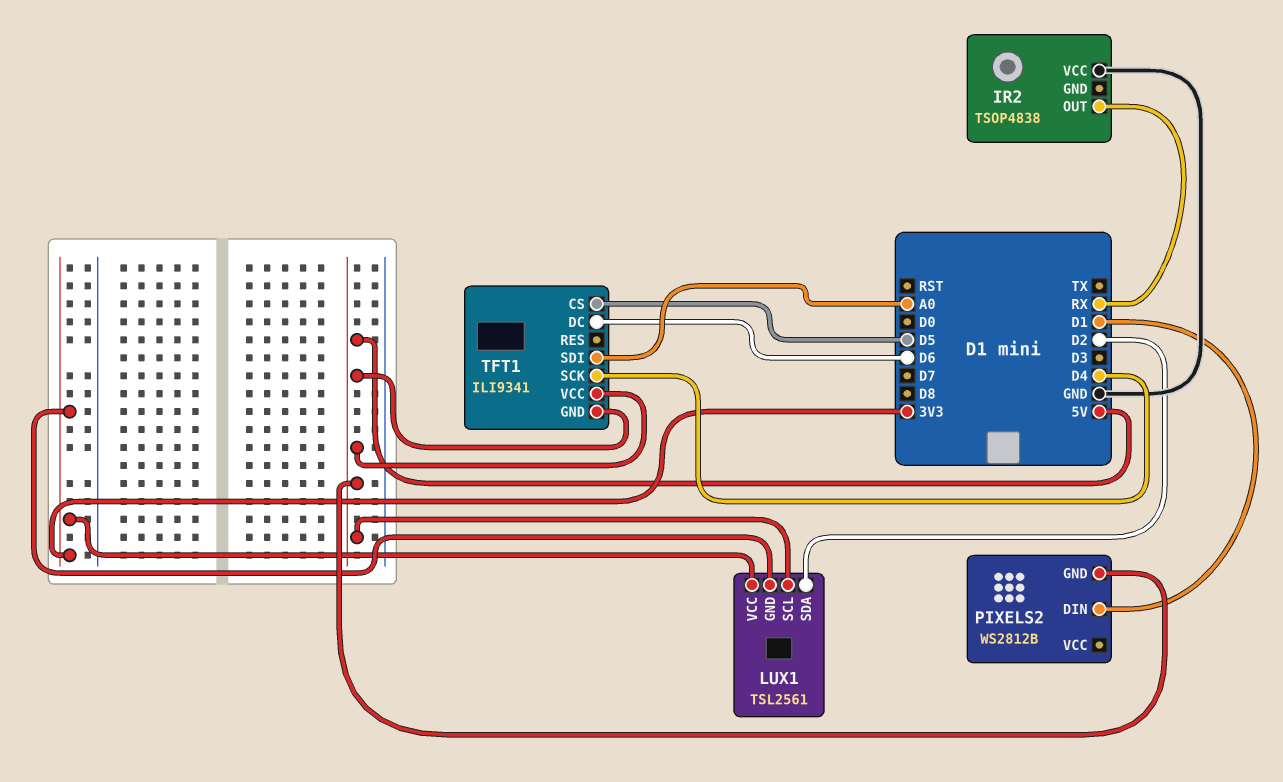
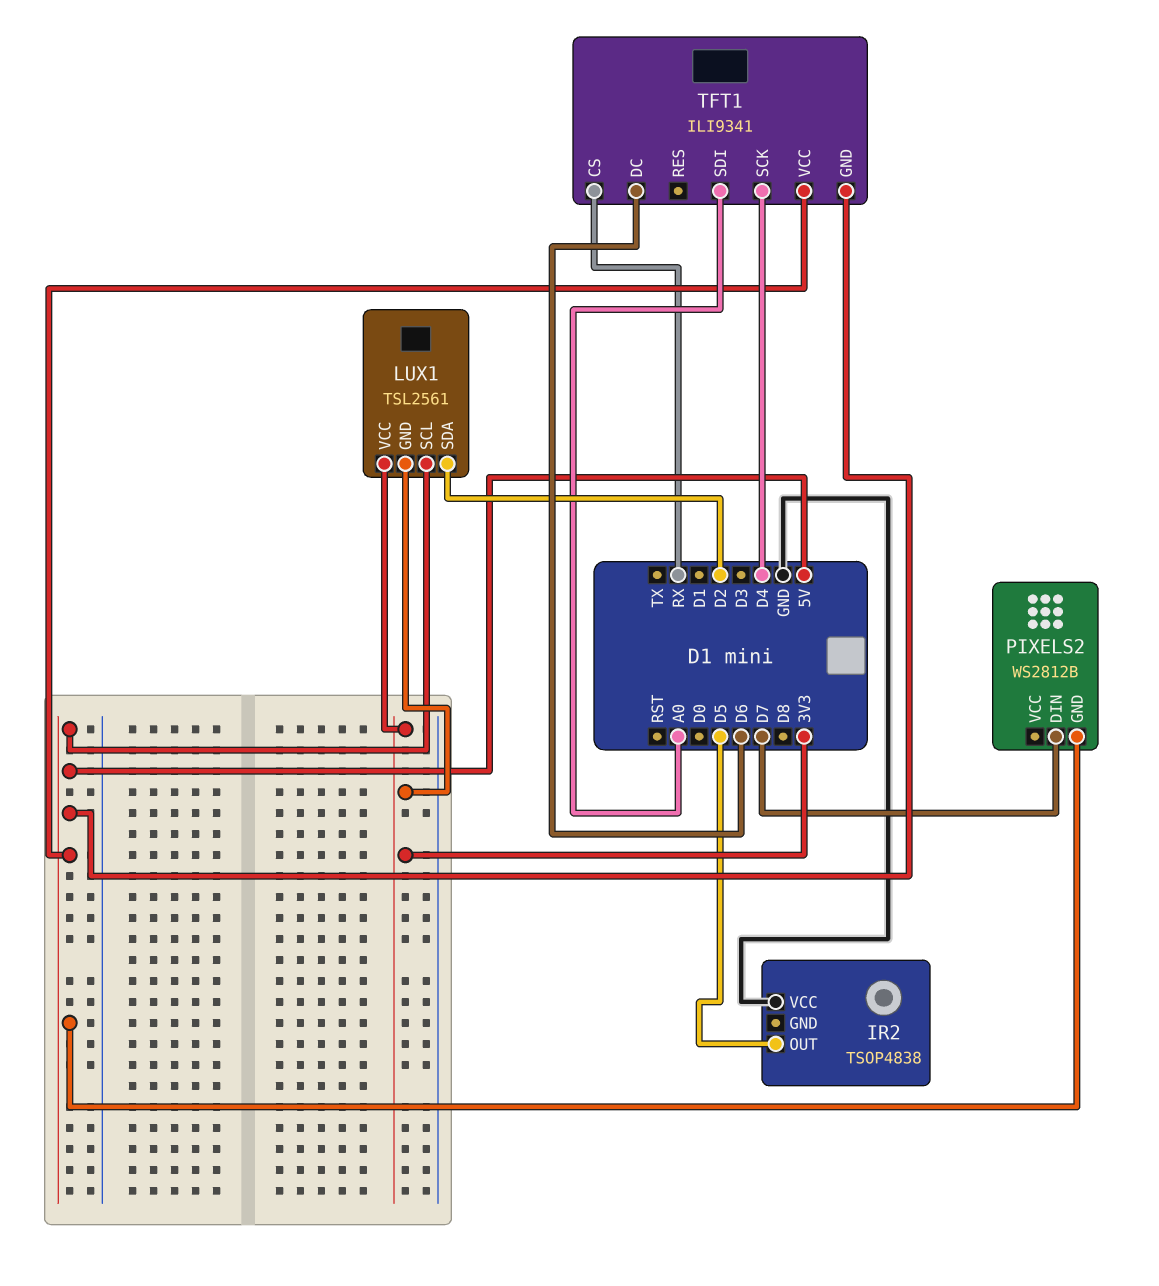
IR2 pin OUT: RX -> D5
PIXELS2 pin DIN: D1 -> D7
TFT1 pin CS: D5 -> RX

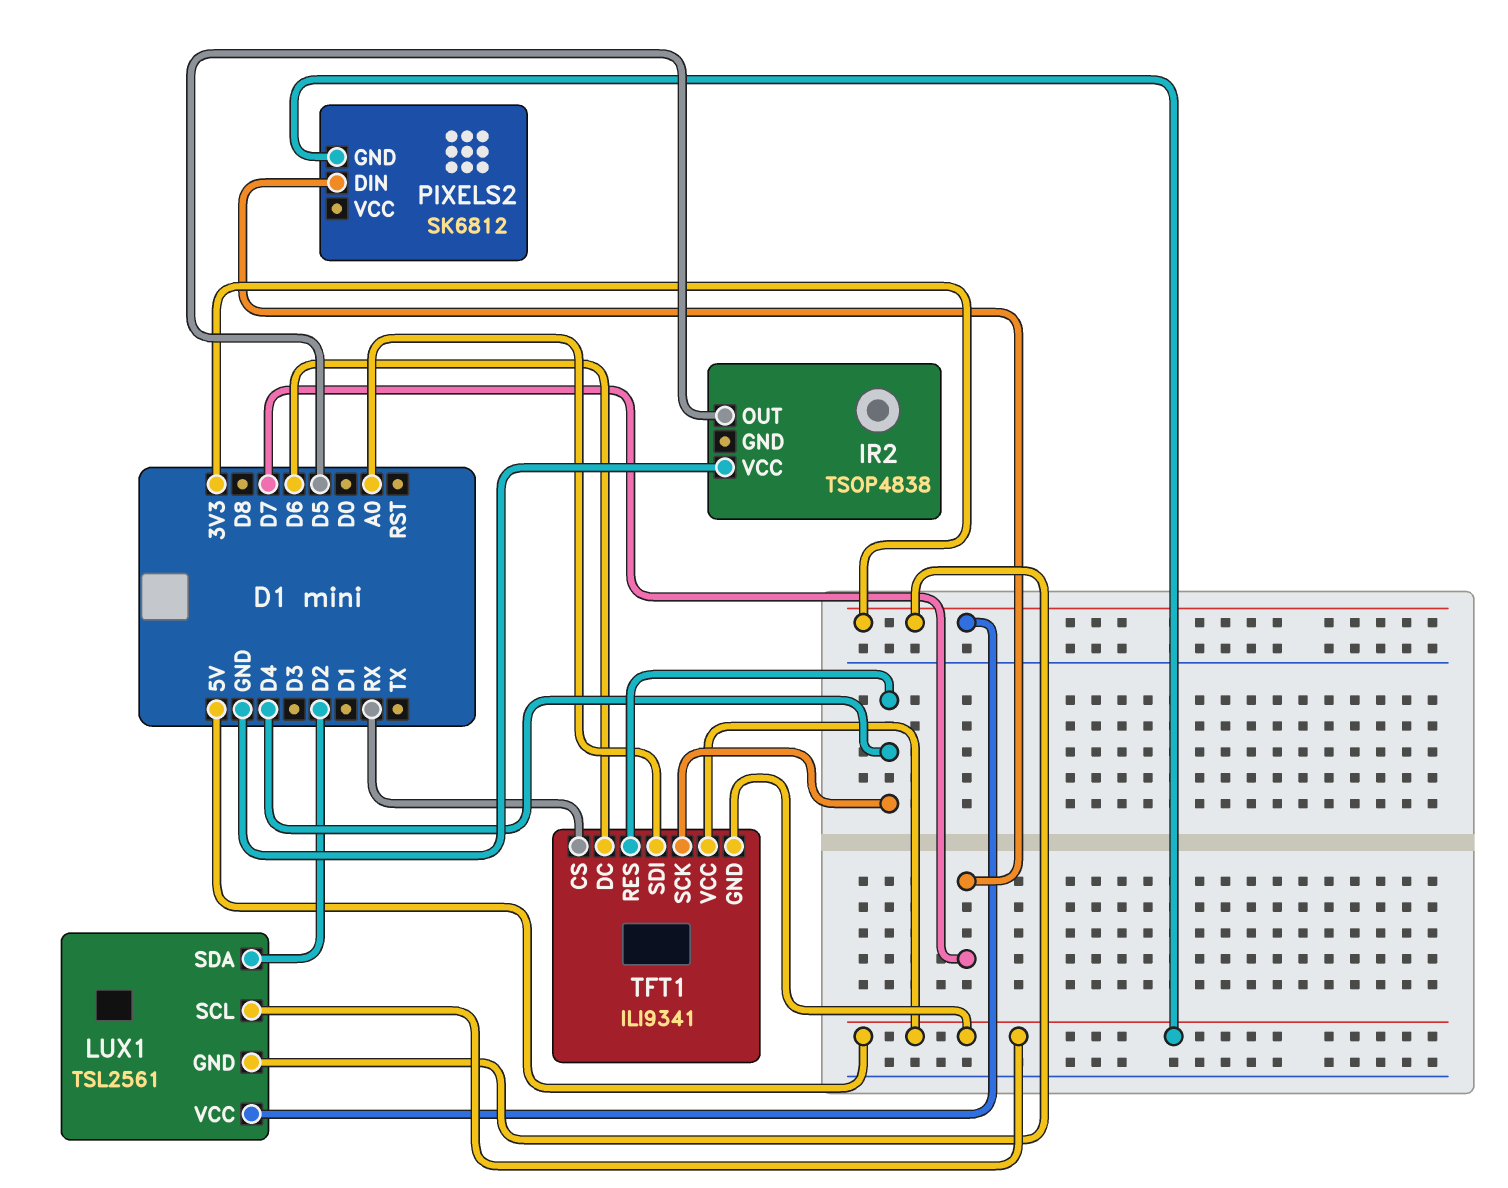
PIXELS2: WS2812B -> SK6812
TFT1 pin RES: none -> D4

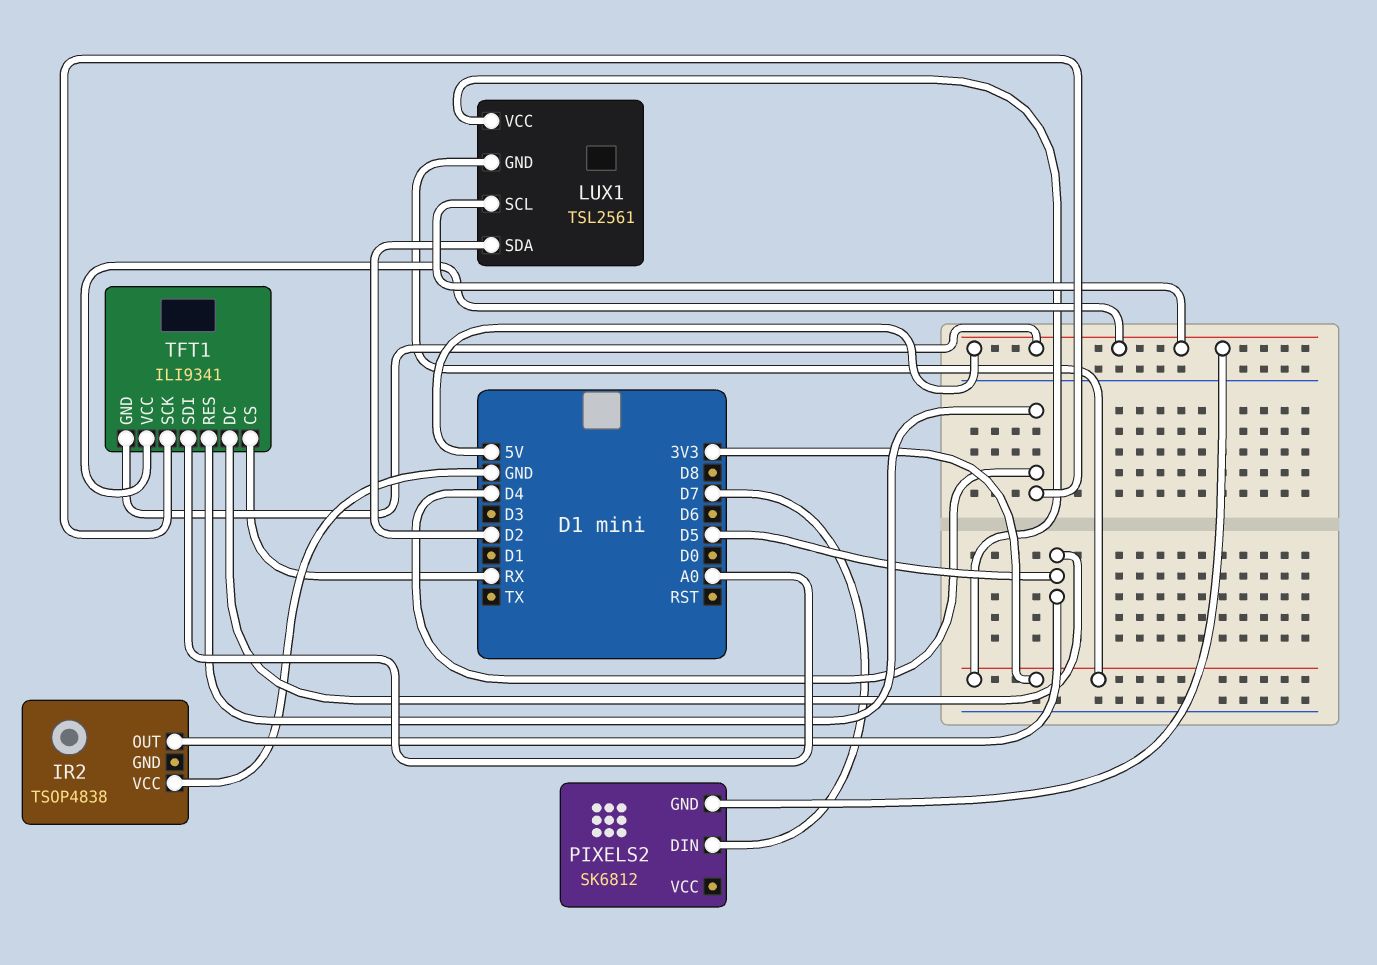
TFT1 pin DC: D6 -> D5

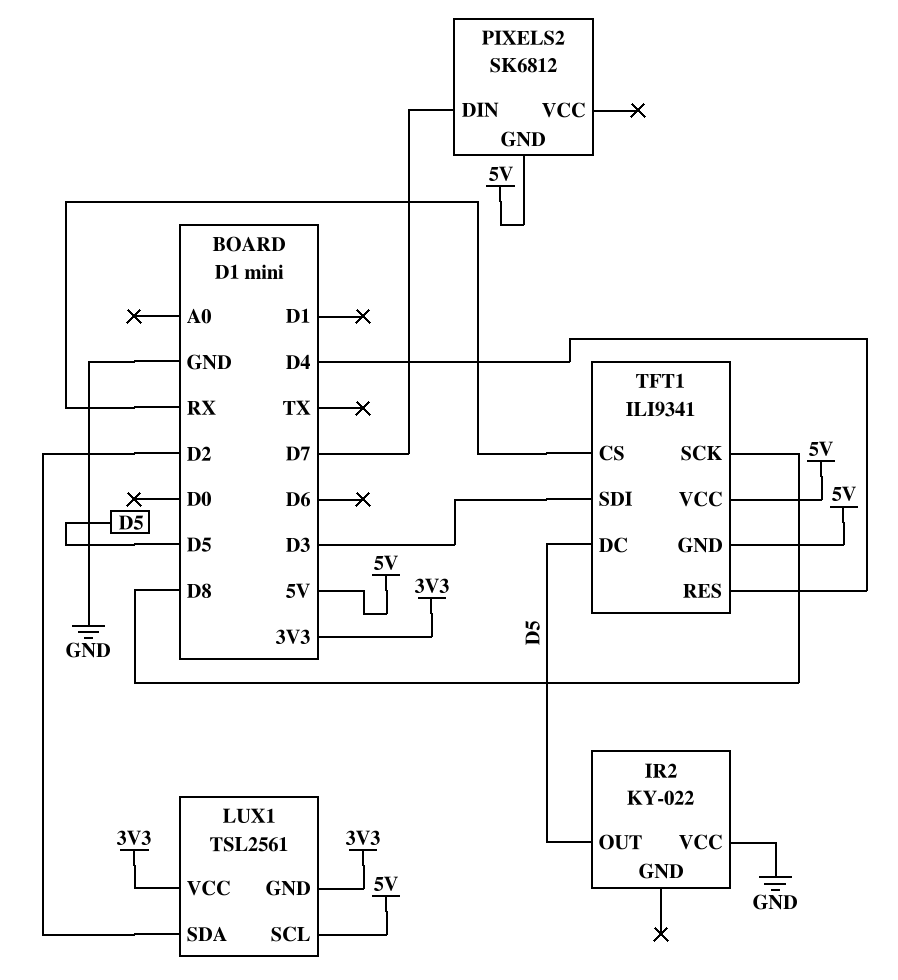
IR2: TSOP4838 -> KY-022
TFT1 pin SCK: D4 -> D8
TFT1 pin SDI: A0 -> D3

